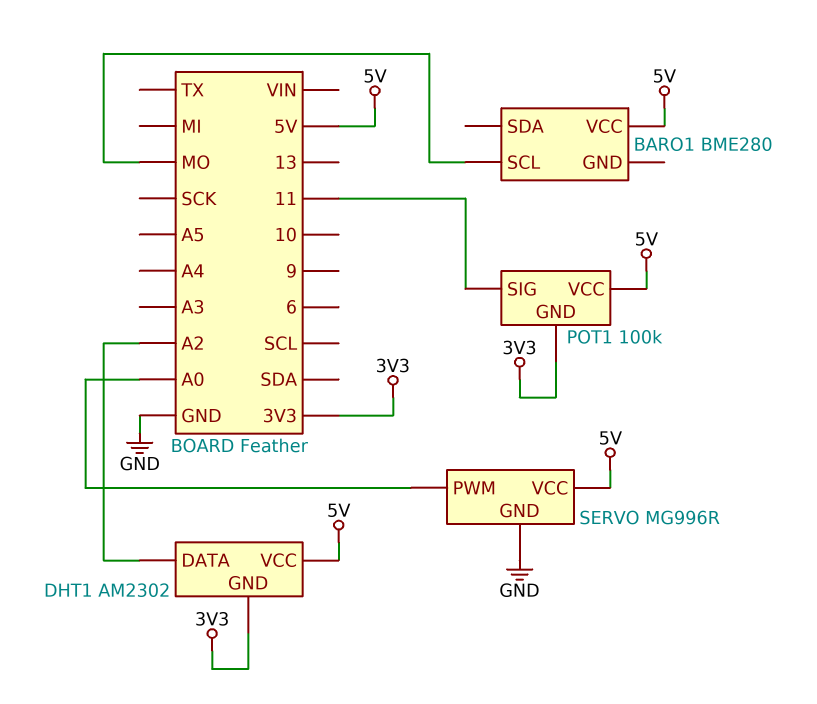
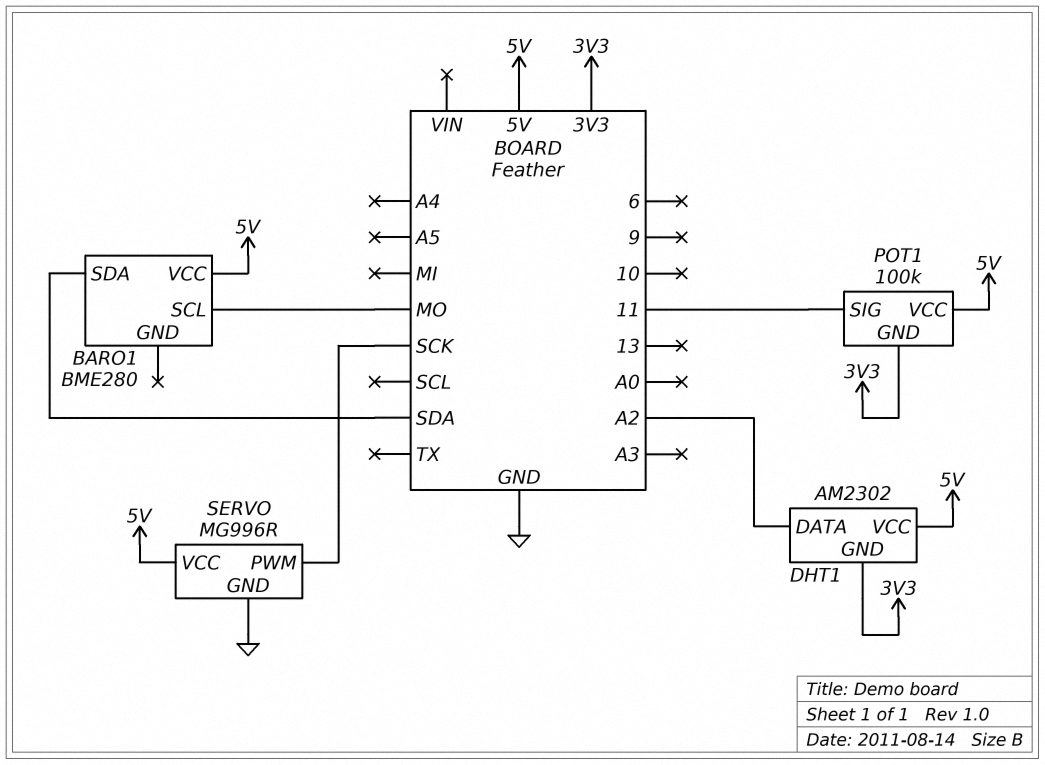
BARO1 pin SDA: none -> SDA
SERVO pin PWM: A0 -> SCK

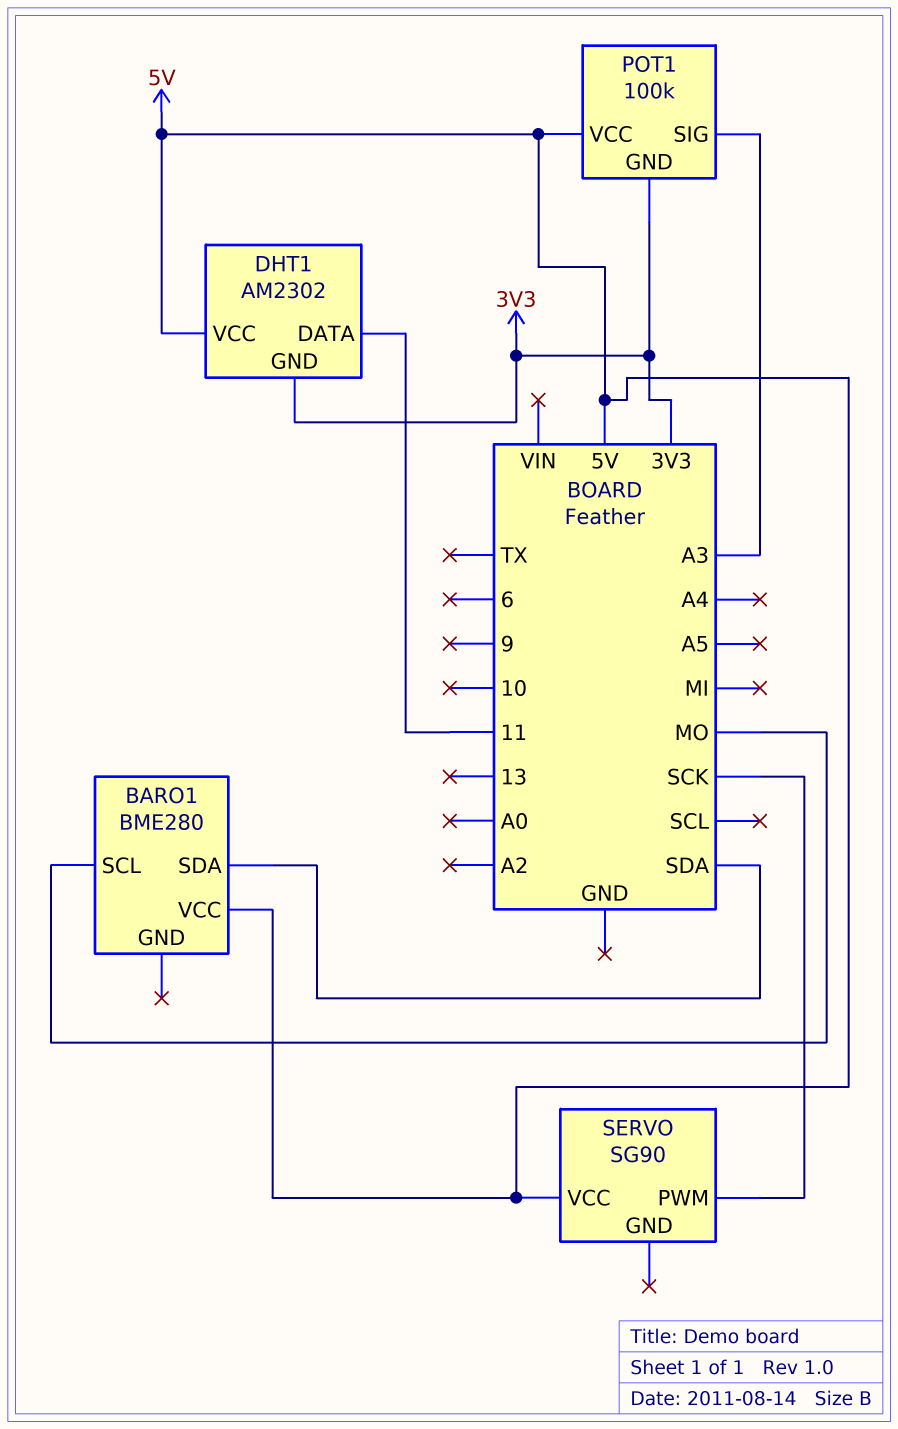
DHT1 pin DATA: A2 -> 11
POT1 pin SIG: 11 -> A3
SERVO: MG996R -> SG90
SERVO pin GND: GND -> none

